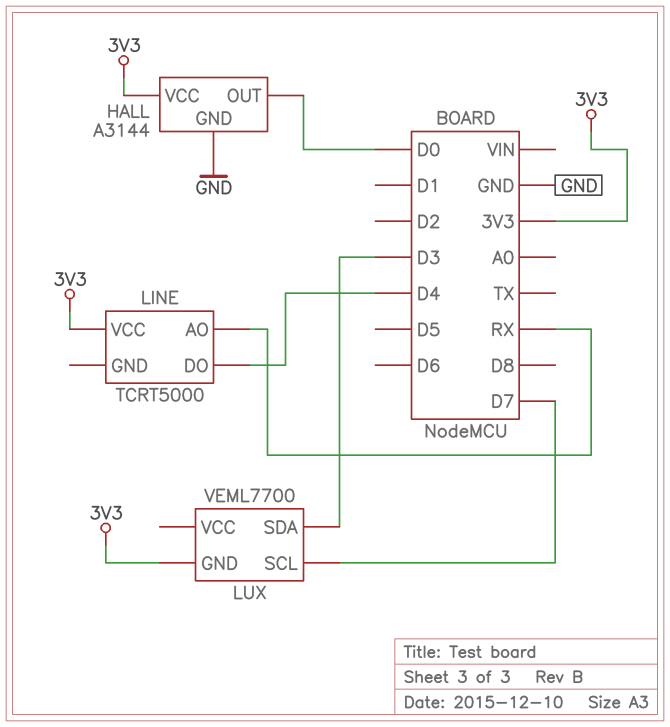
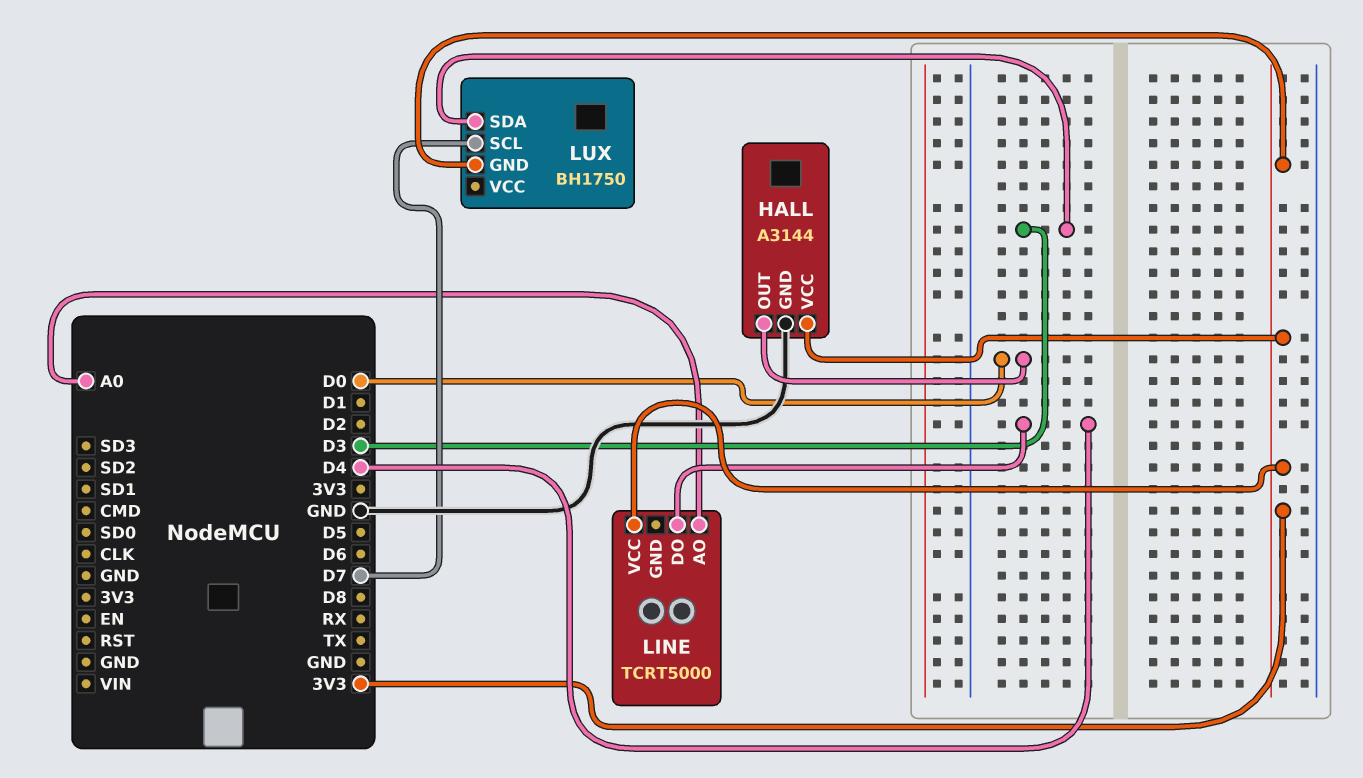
LINE pin AO: RX -> A0
LUX: VEML7700 -> BH1750

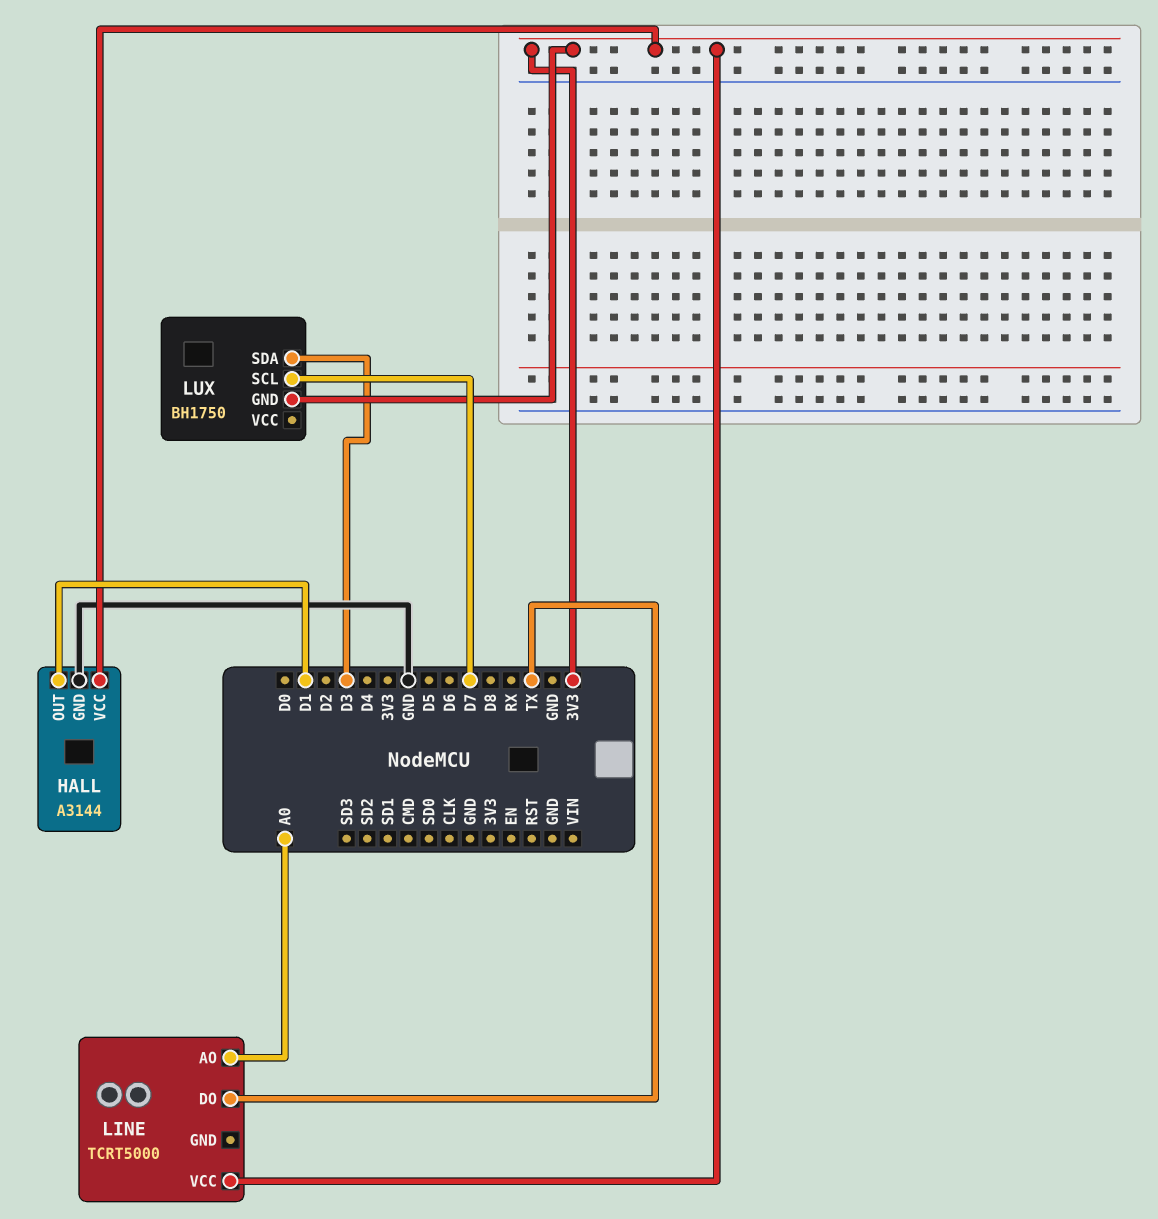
HALL pin OUT: D0 -> D1
LINE pin DO: D4 -> TX

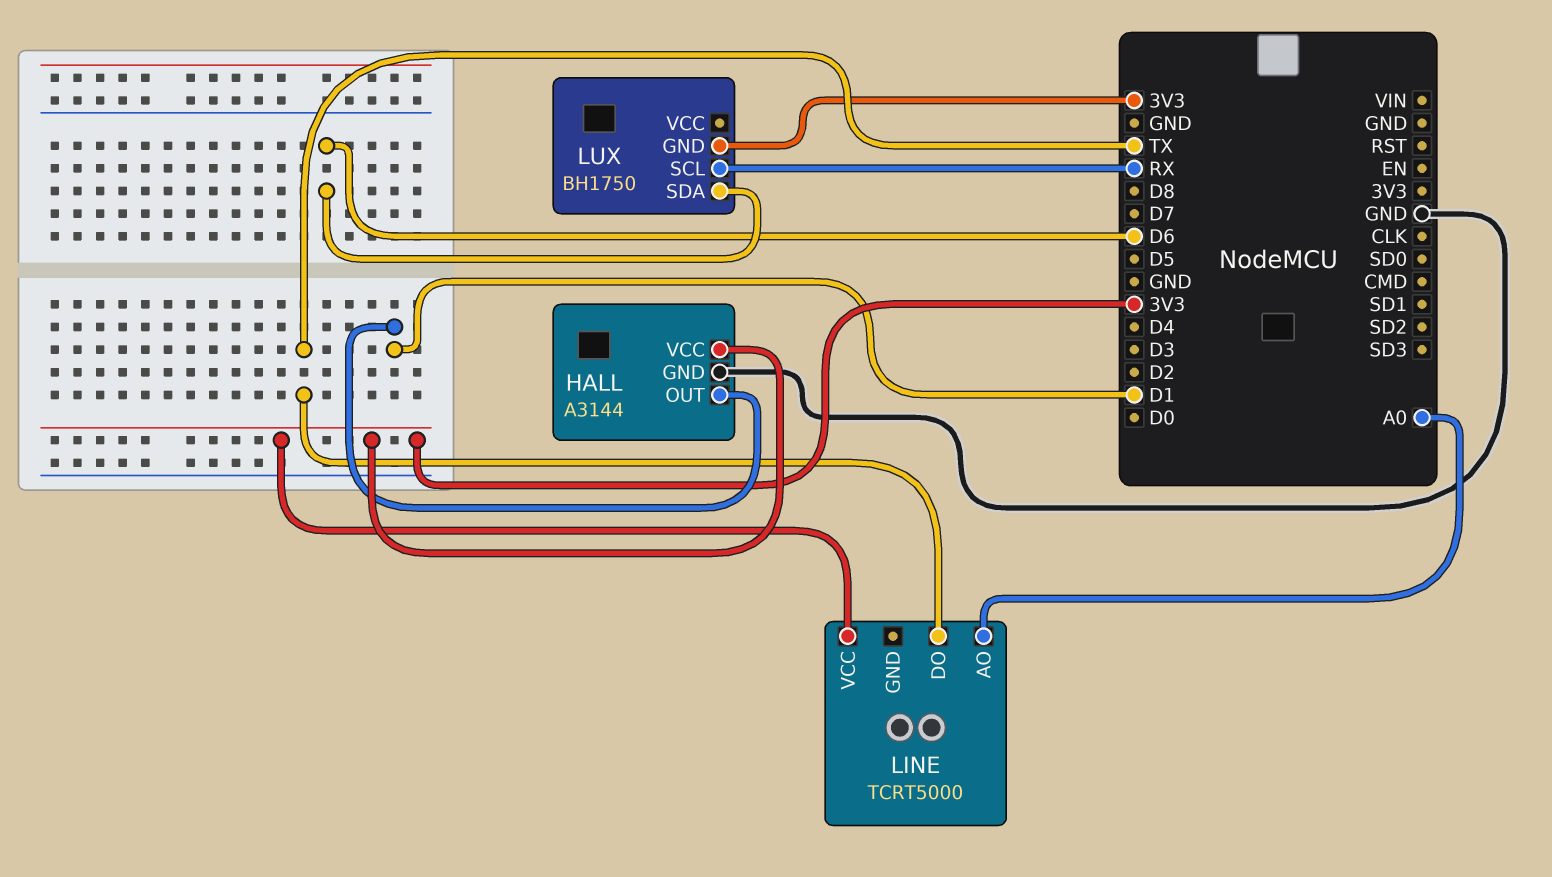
LUX pin SCL: D7 -> RX
LUX pin SDA: D3 -> D6

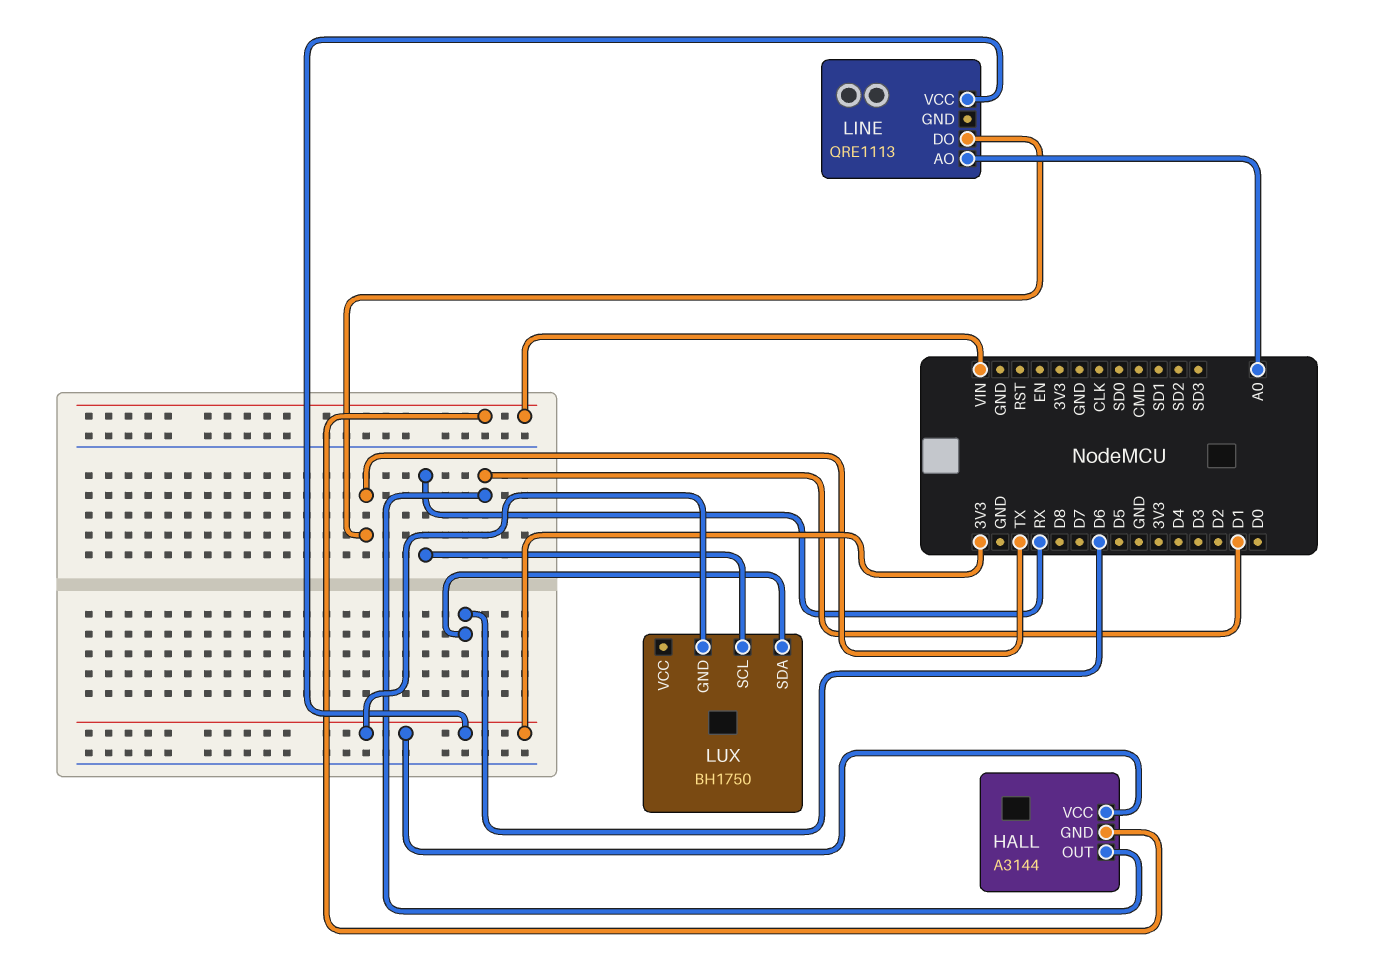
HALL pin GND: GND -> VIN
LINE: TCRT5000 -> QRE1113

